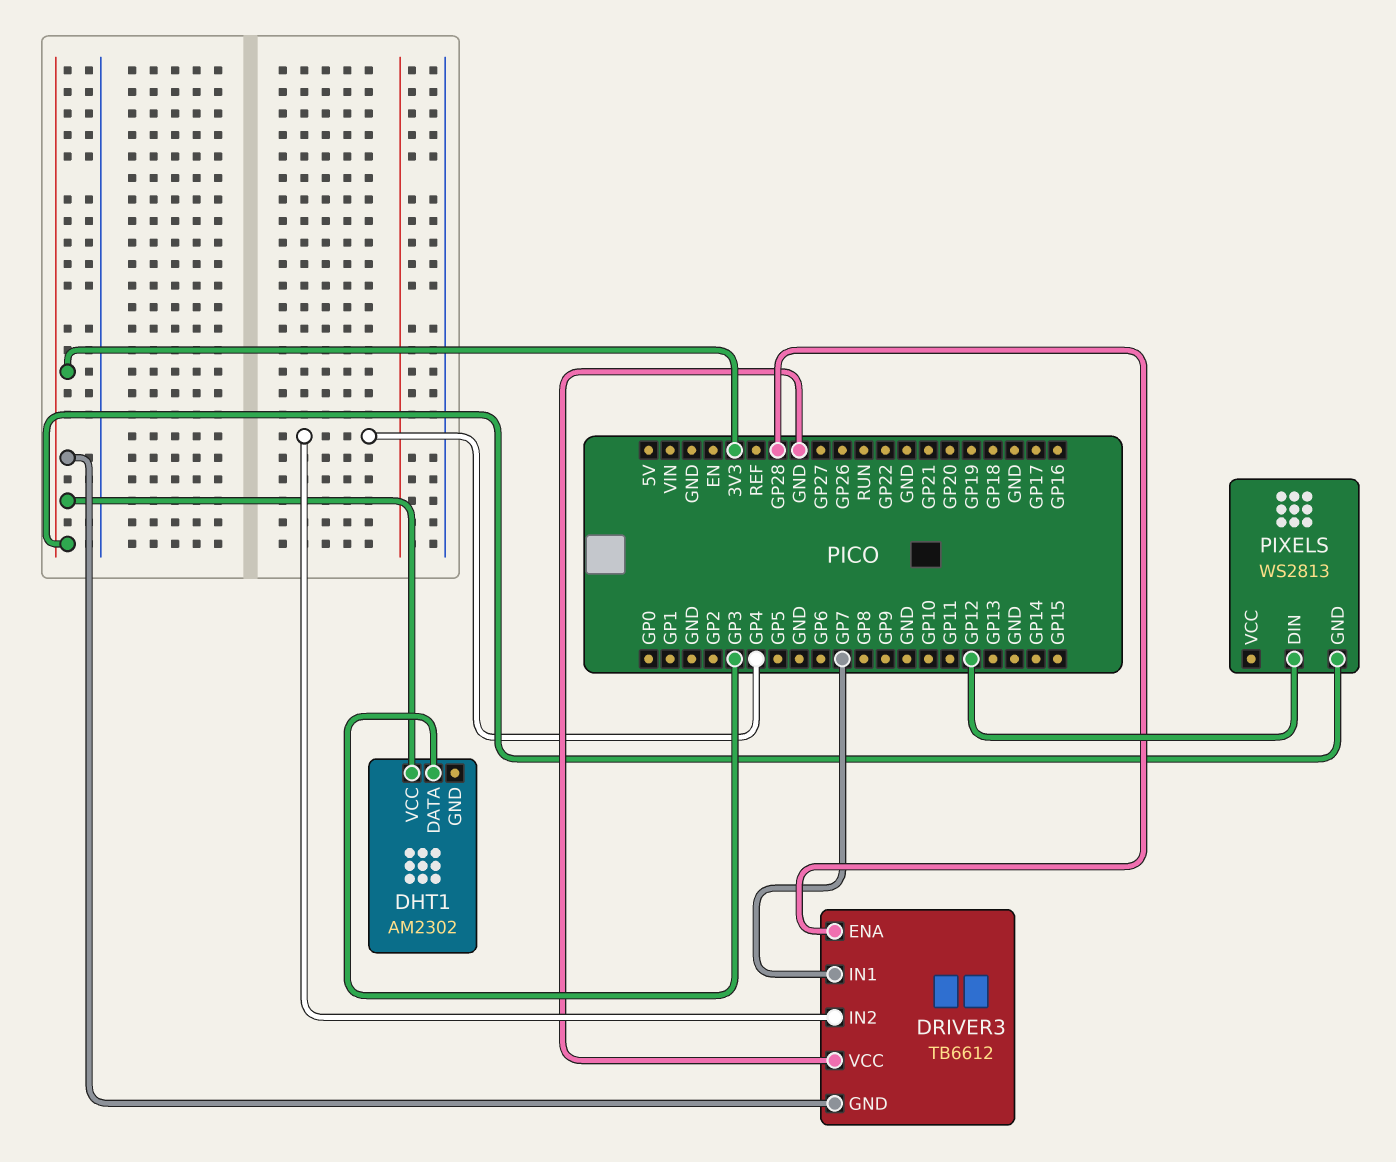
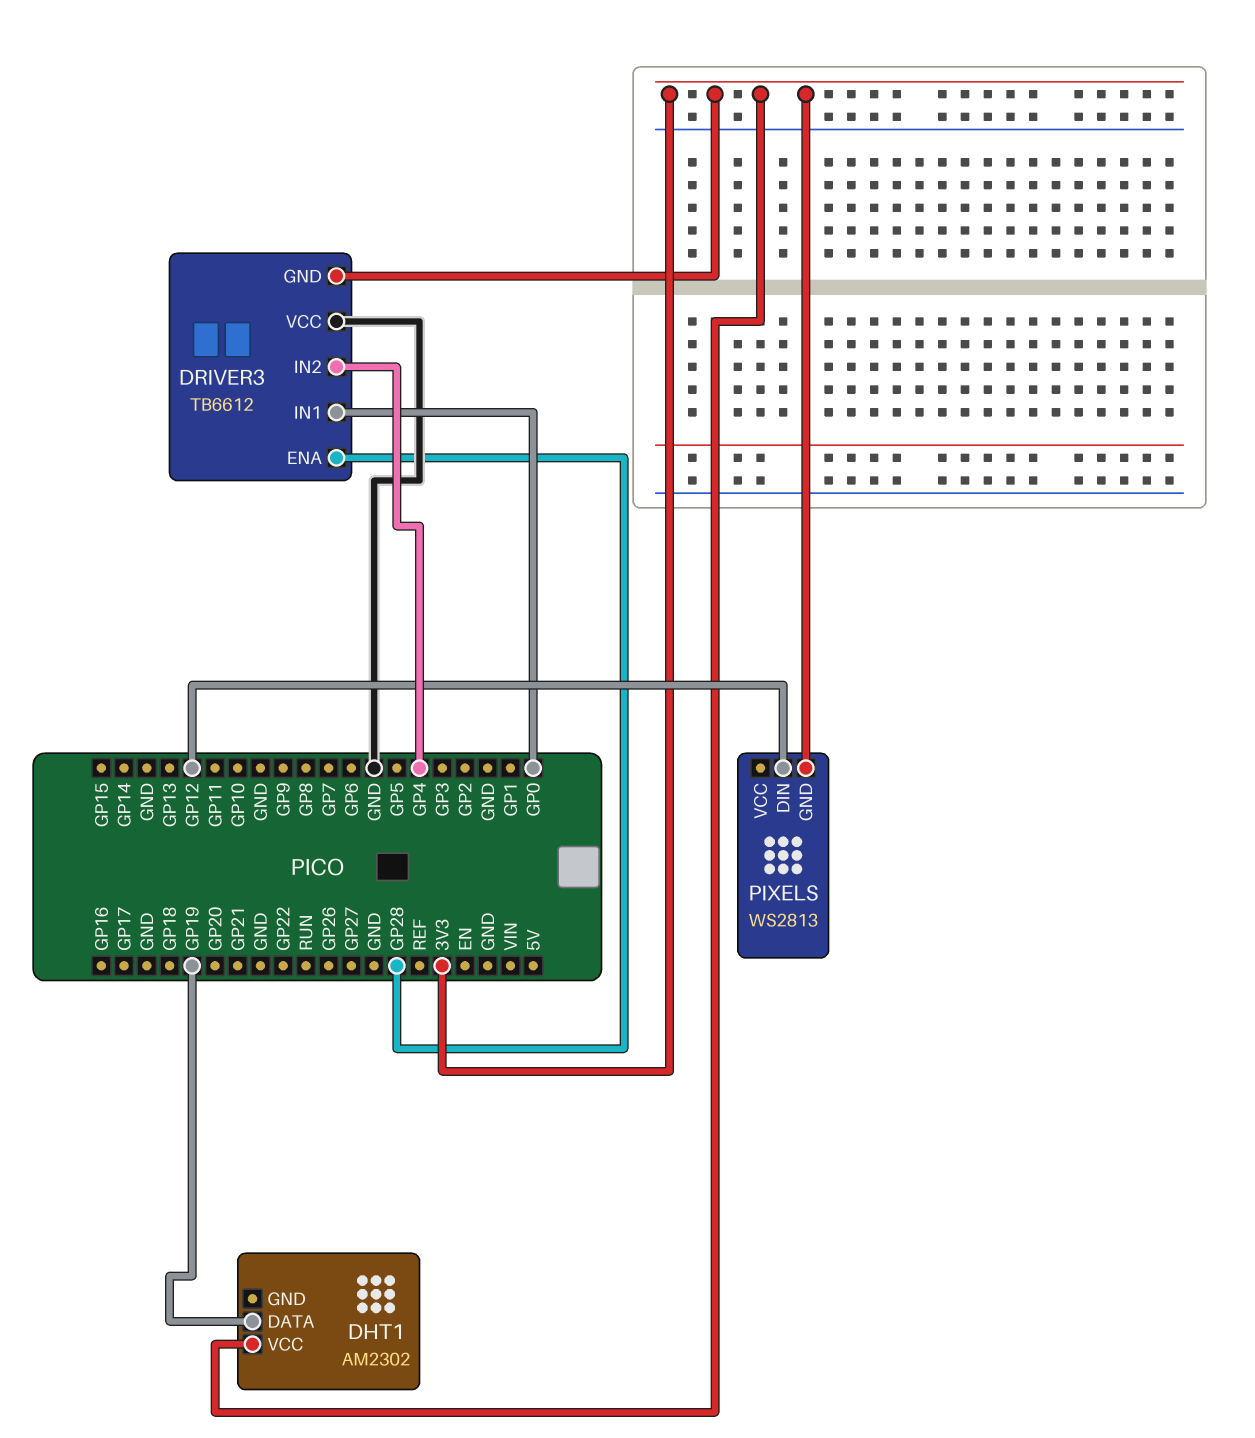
DHT1 pin DATA: GP3 -> GP19
DRIVER3 pin IN1: GP7 -> GP0

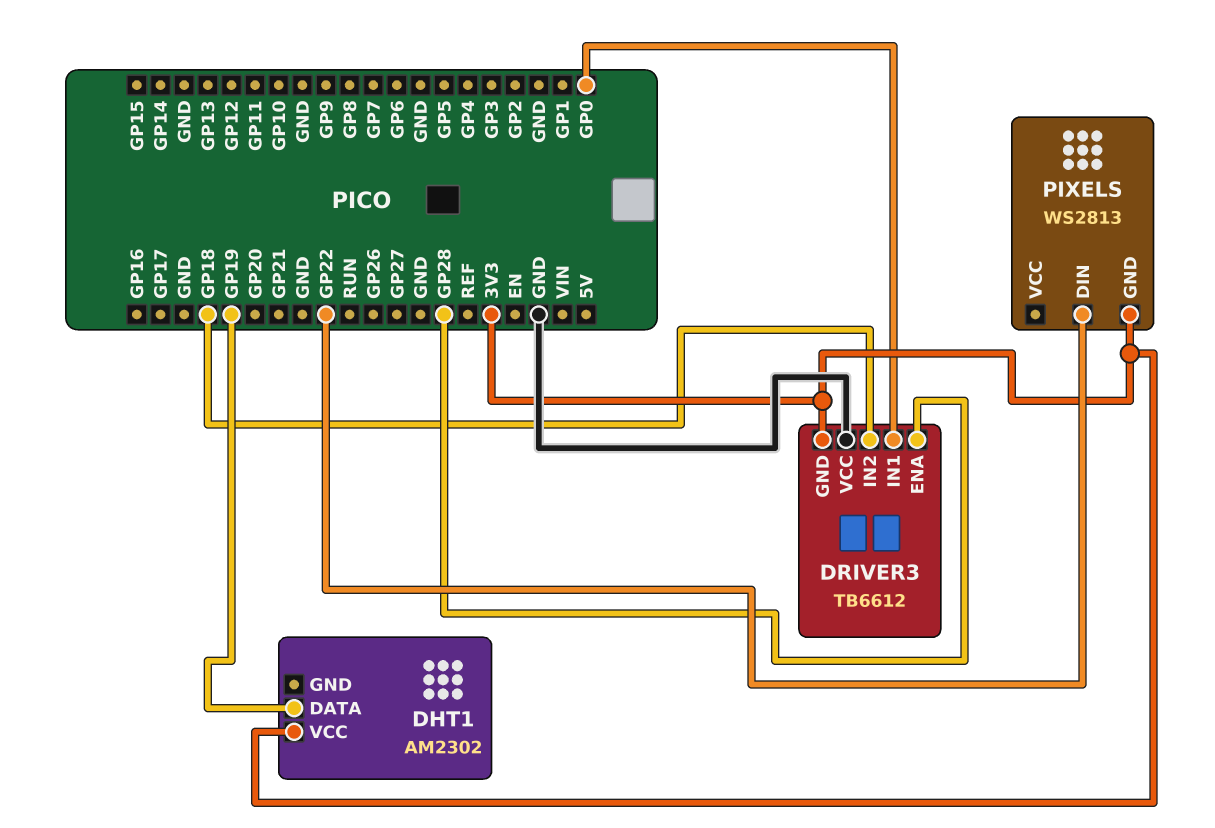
DRIVER3 pin IN2: GP4 -> GP18
PIXELS pin DIN: GP12 -> GP22

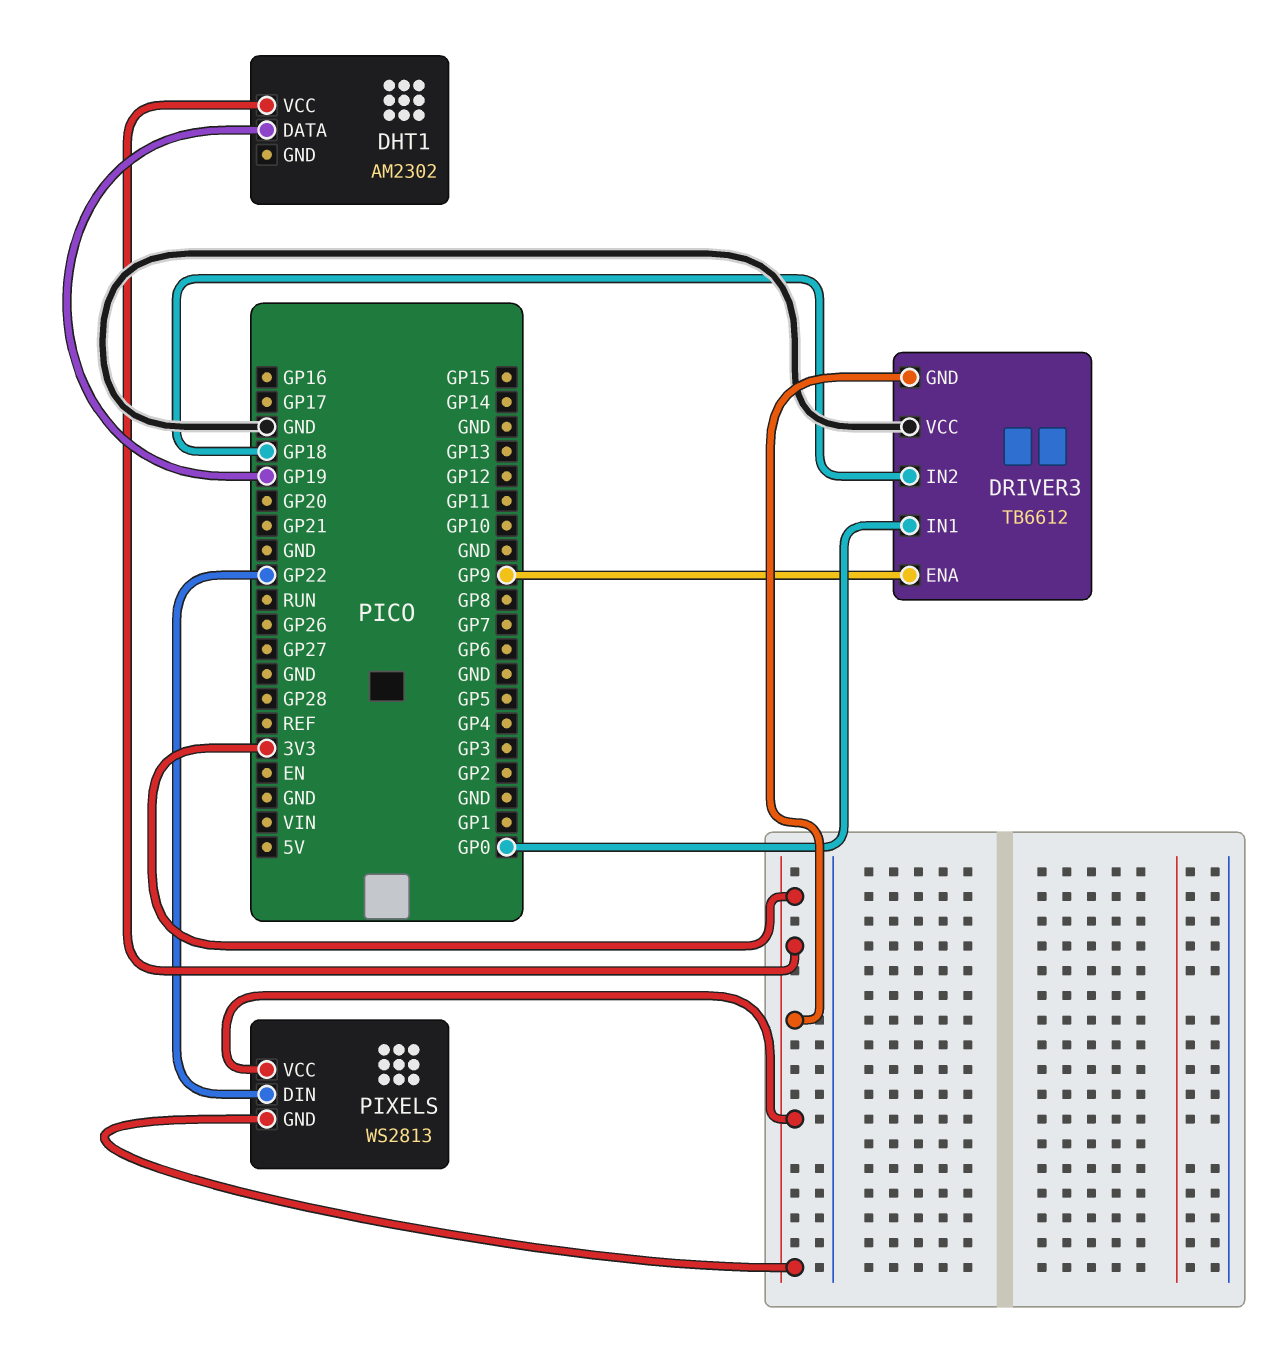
DRIVER3 pin ENA: GP28 -> GP9
PIXELS pin VCC: none -> 3V3

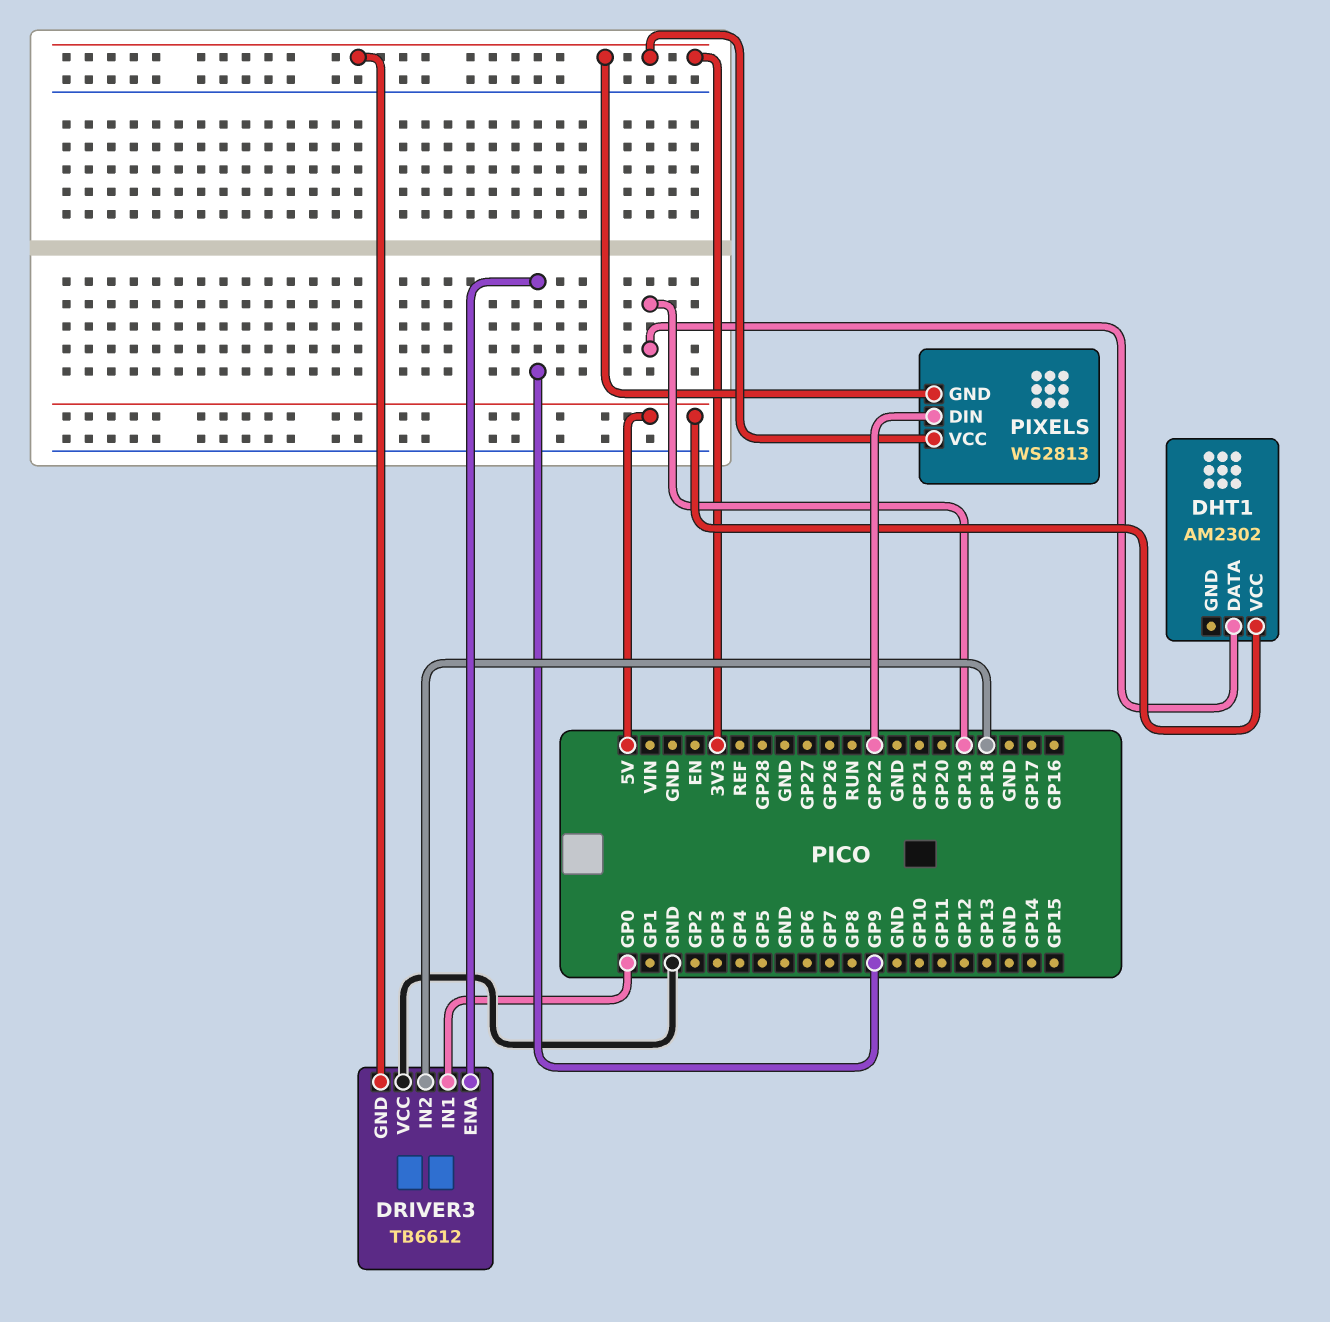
DHT1 pin VCC: 3V3 -> 5V

